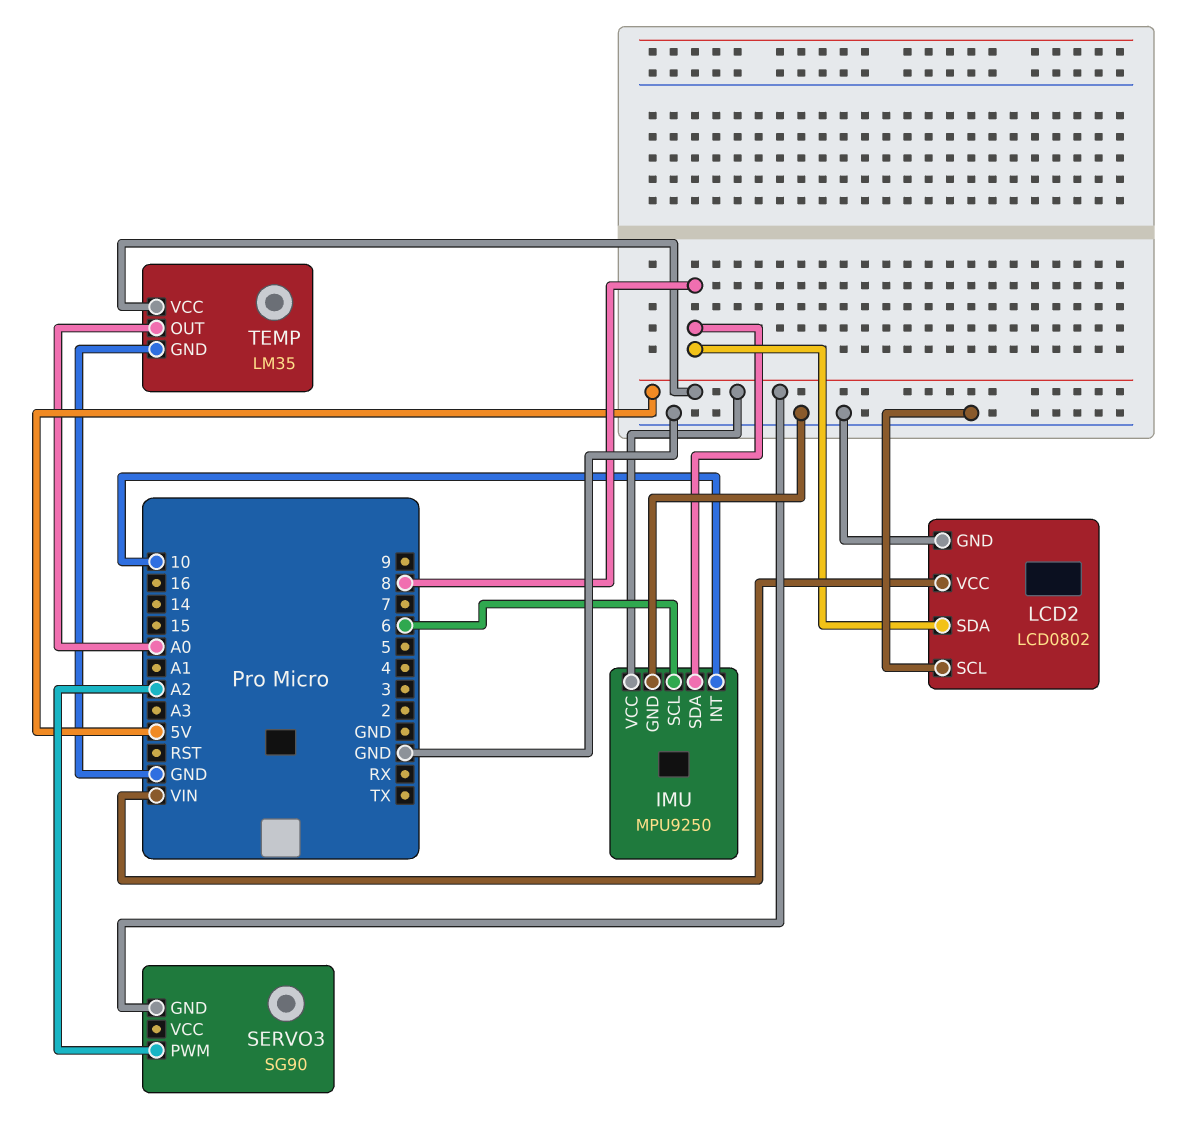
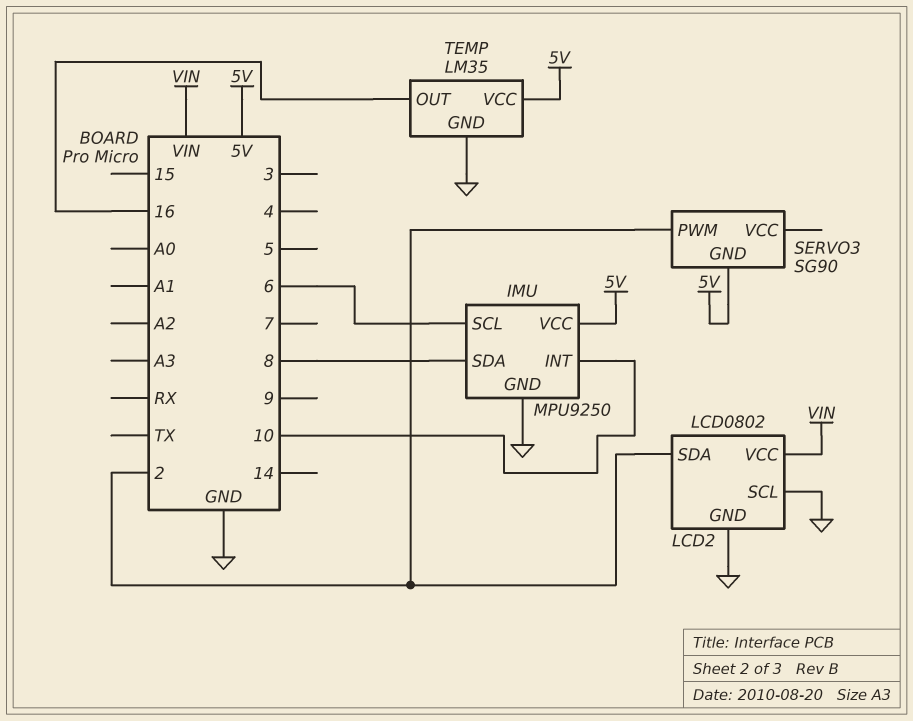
LCD2 pin SDA: 8 -> 2
SERVO3 pin PWM: A2 -> 2
TEMP pin OUT: A0 -> 16

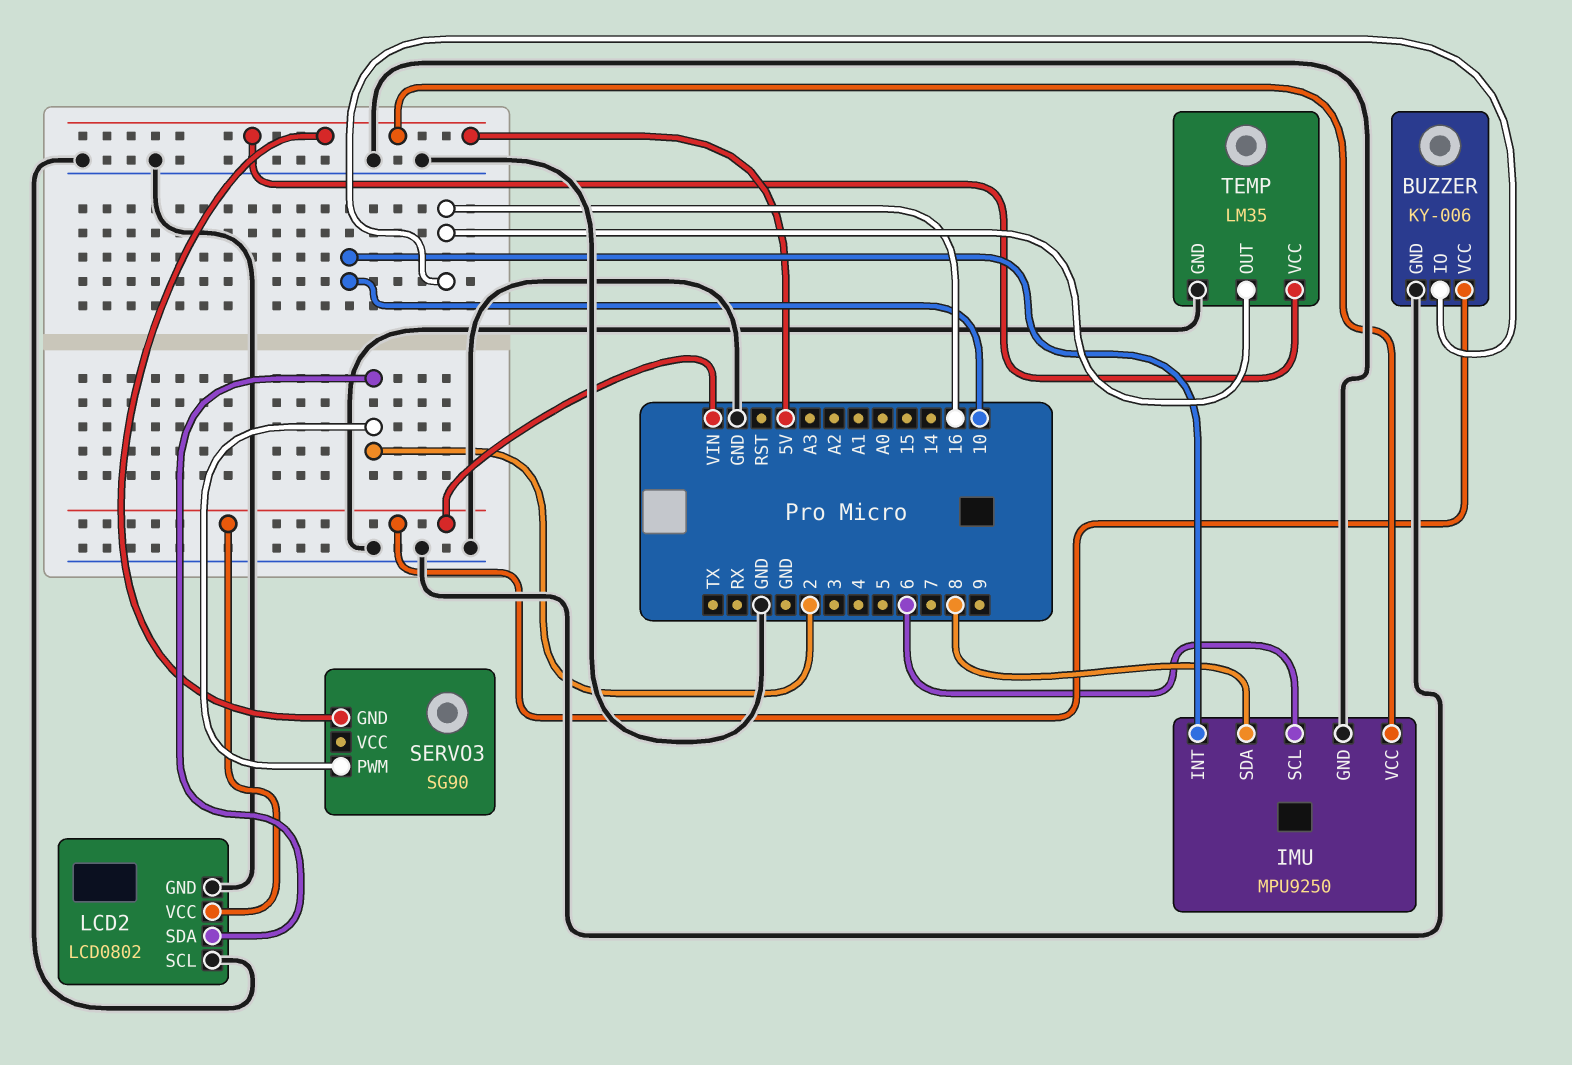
BUZZER: none -> KY-006
BUZZER pin GND: none -> GND
BUZZER pin IO: none -> 16
BUZZER pin VCC: none -> VIN

